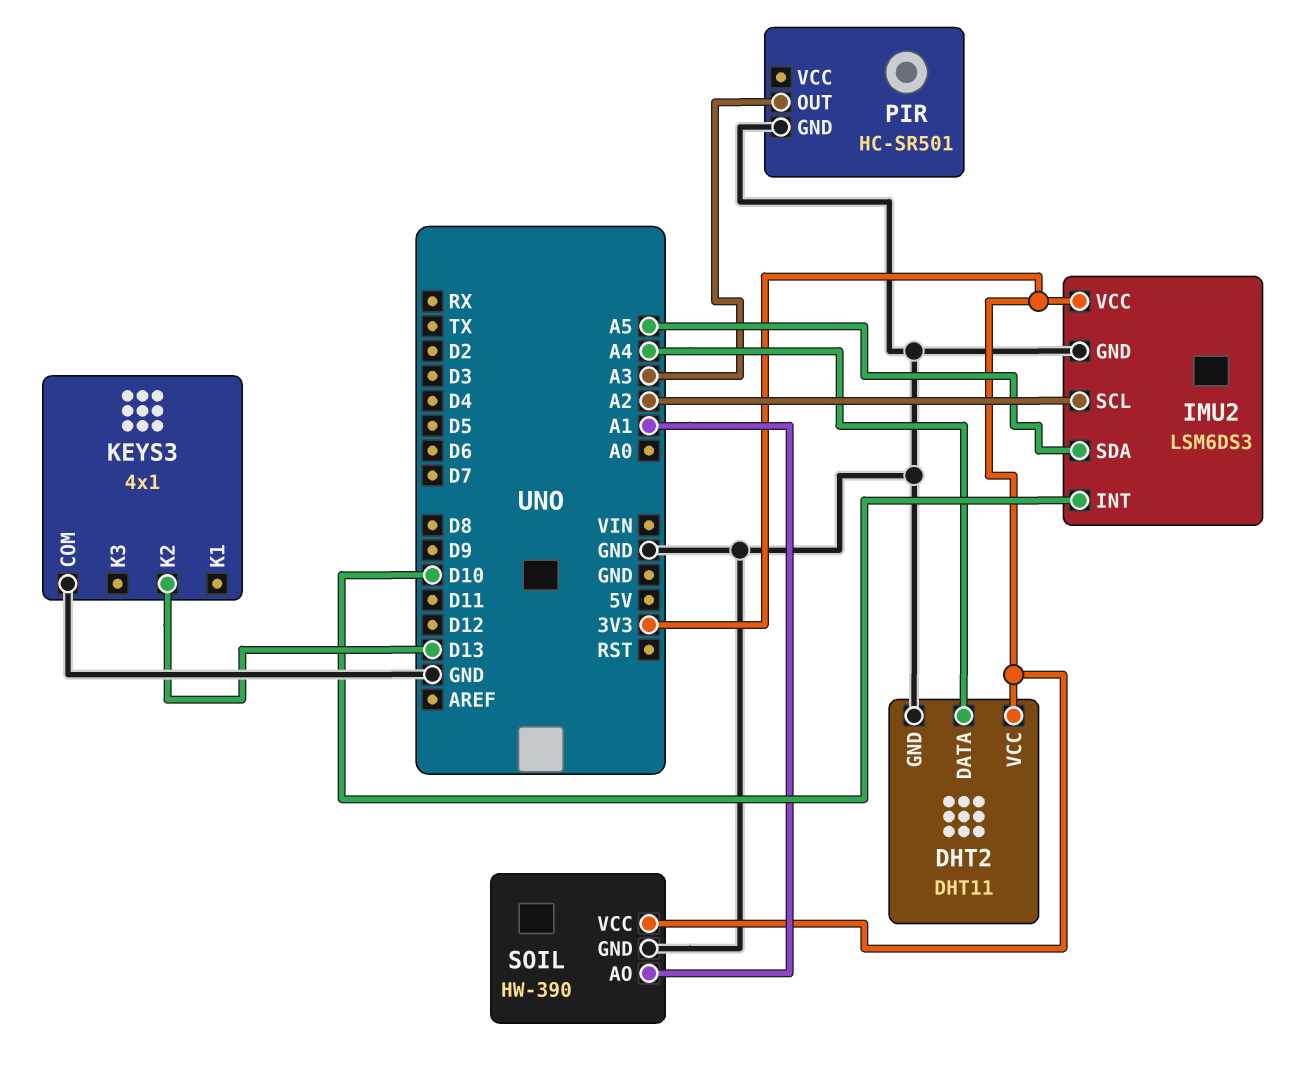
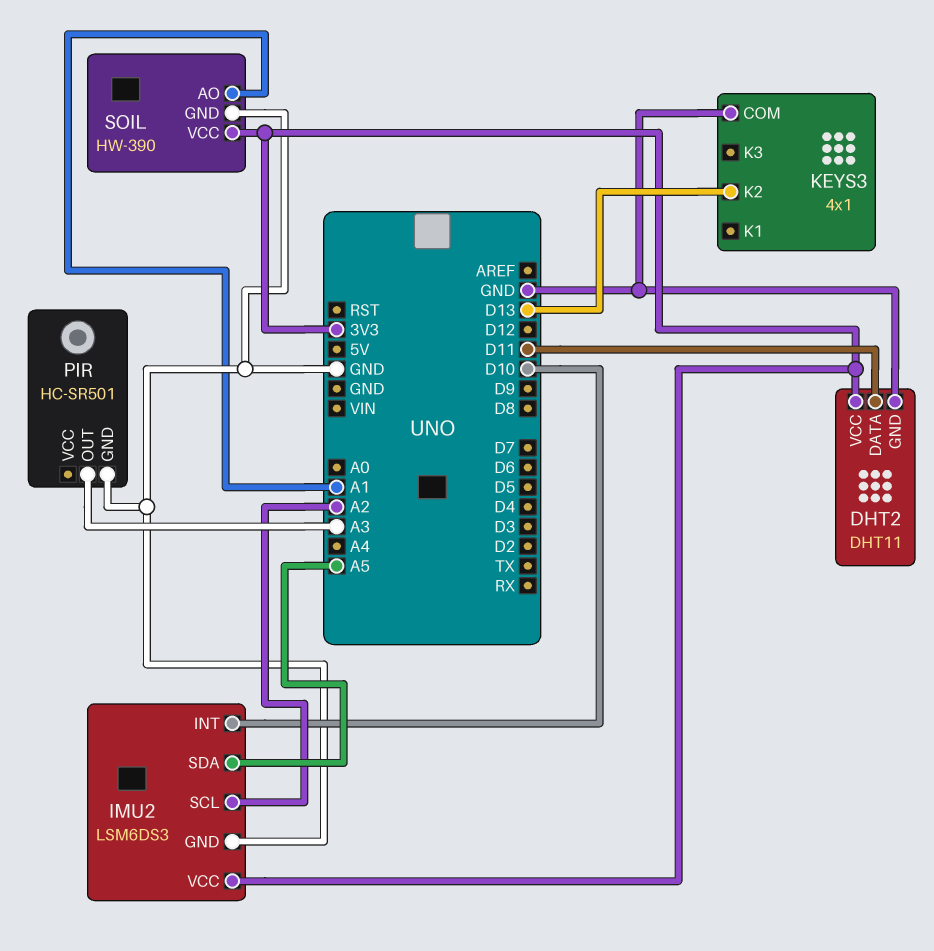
DHT2 pin DATA: A4 -> D11

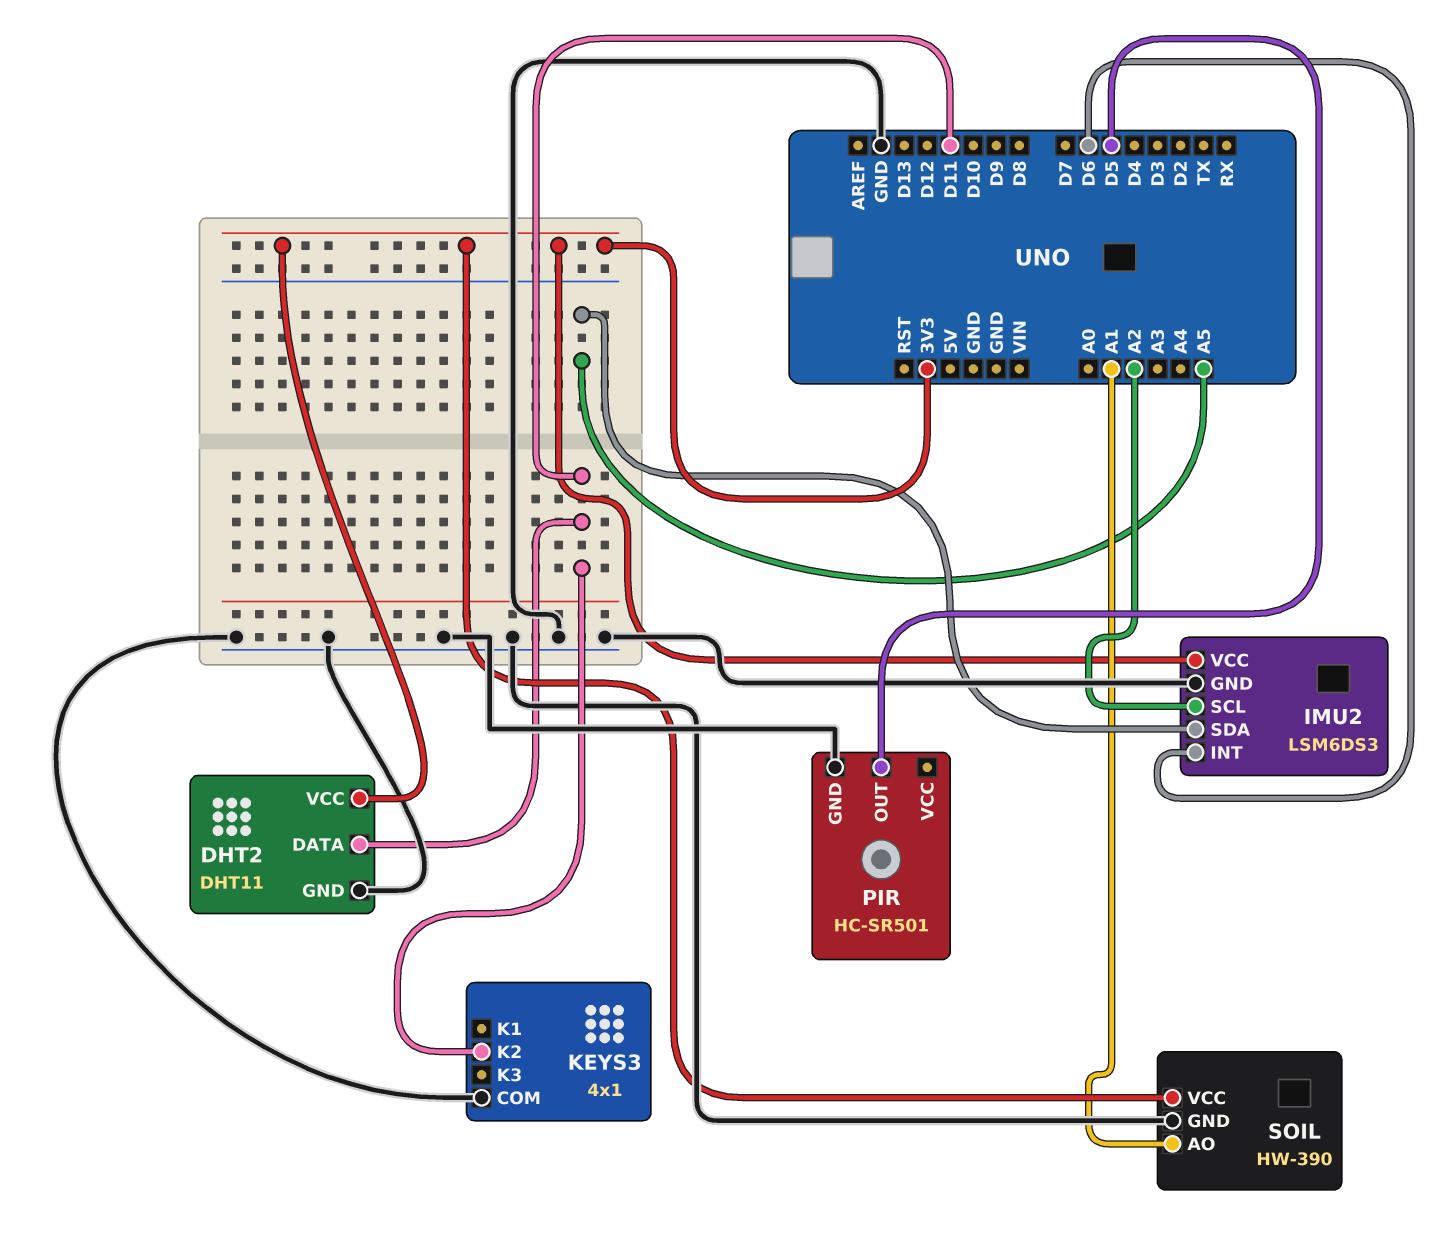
IMU2 pin INT: D10 -> D6
KEYS3 pin K2: D13 -> D11
PIR pin OUT: A3 -> D5

